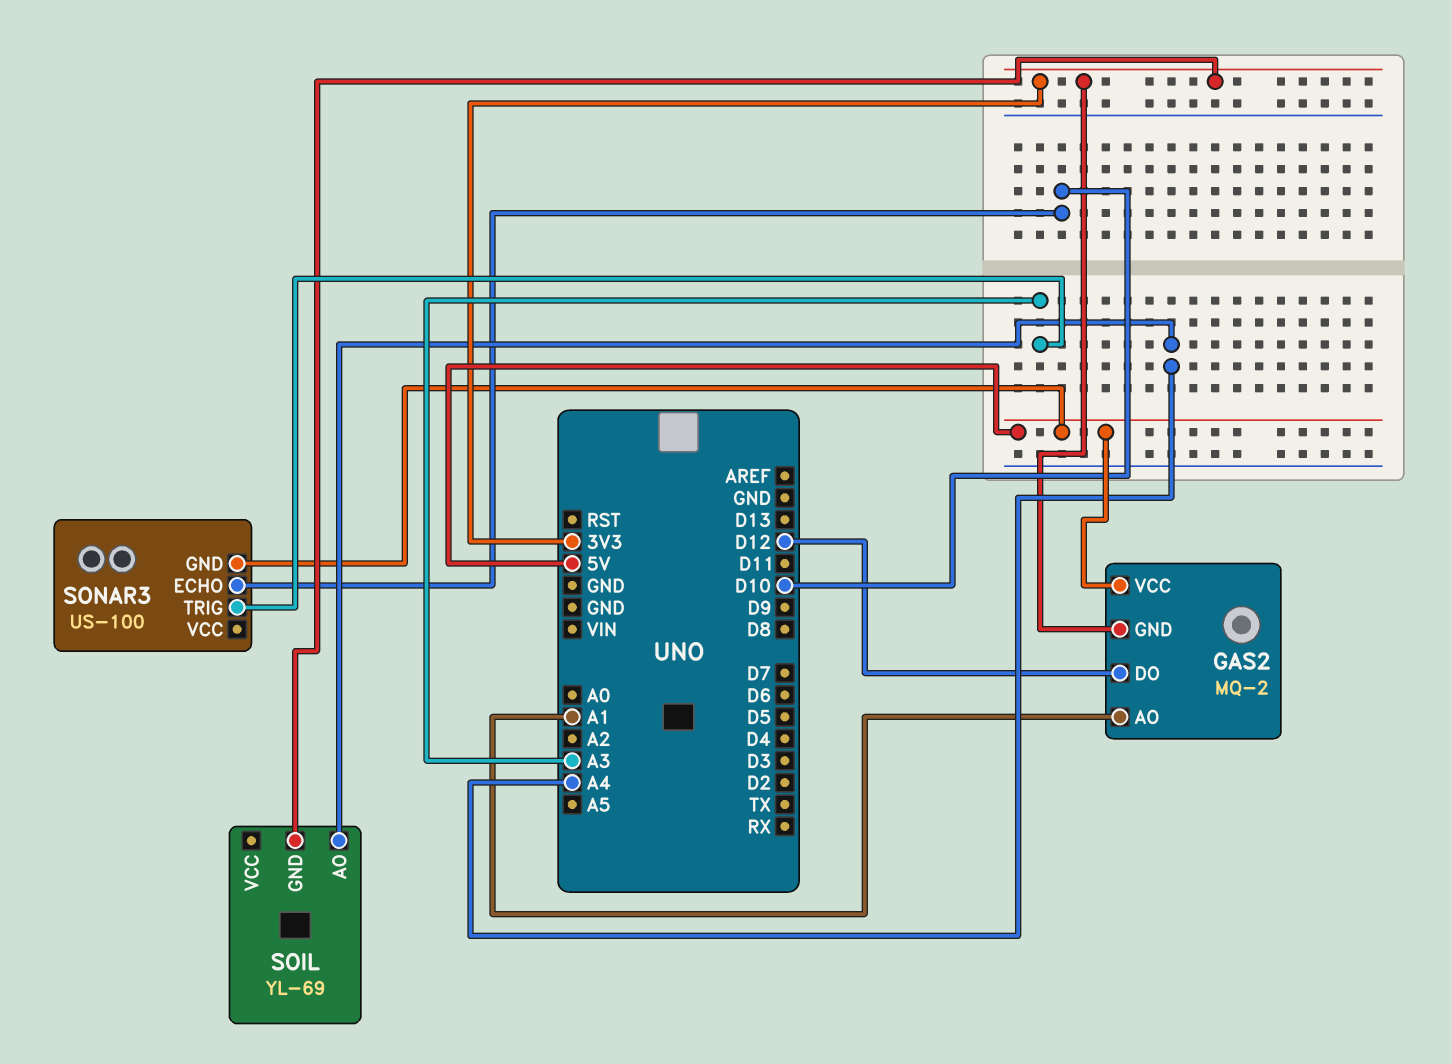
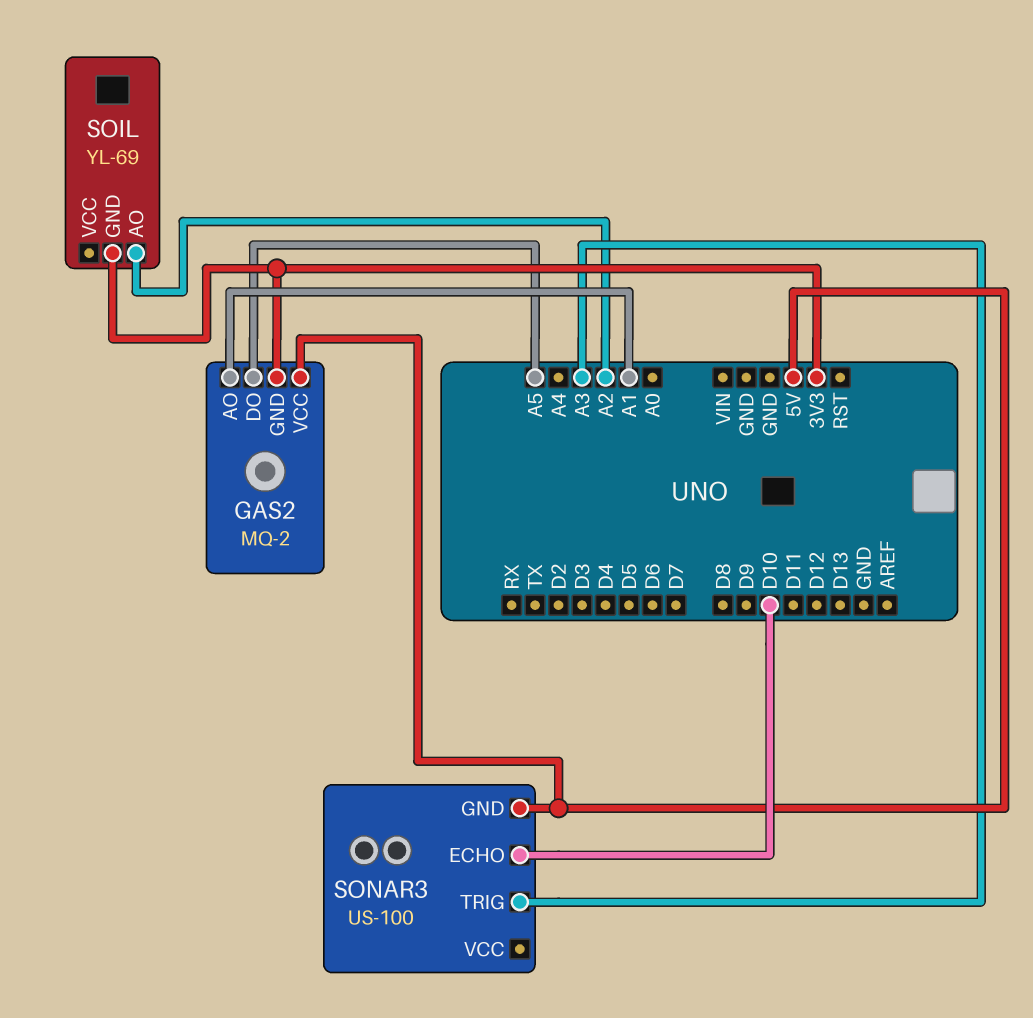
GAS2 pin DO: D12 -> A5
SOIL pin AO: A4 -> A2

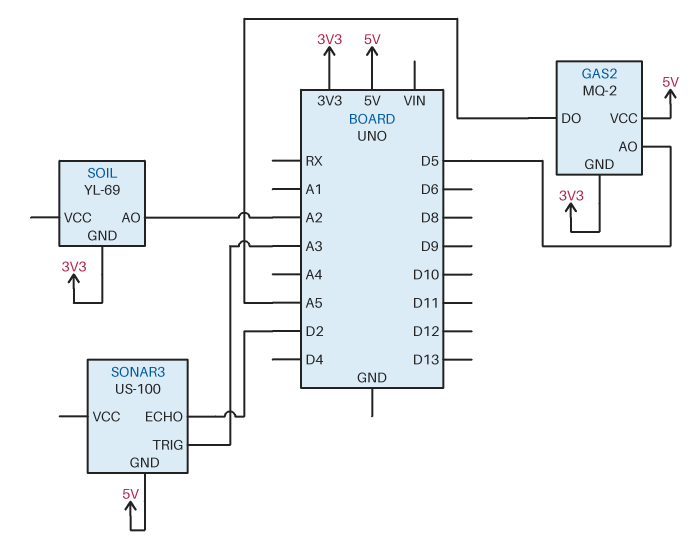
GAS2 pin AO: A1 -> D5
SONAR3 pin ECHO: D10 -> D2

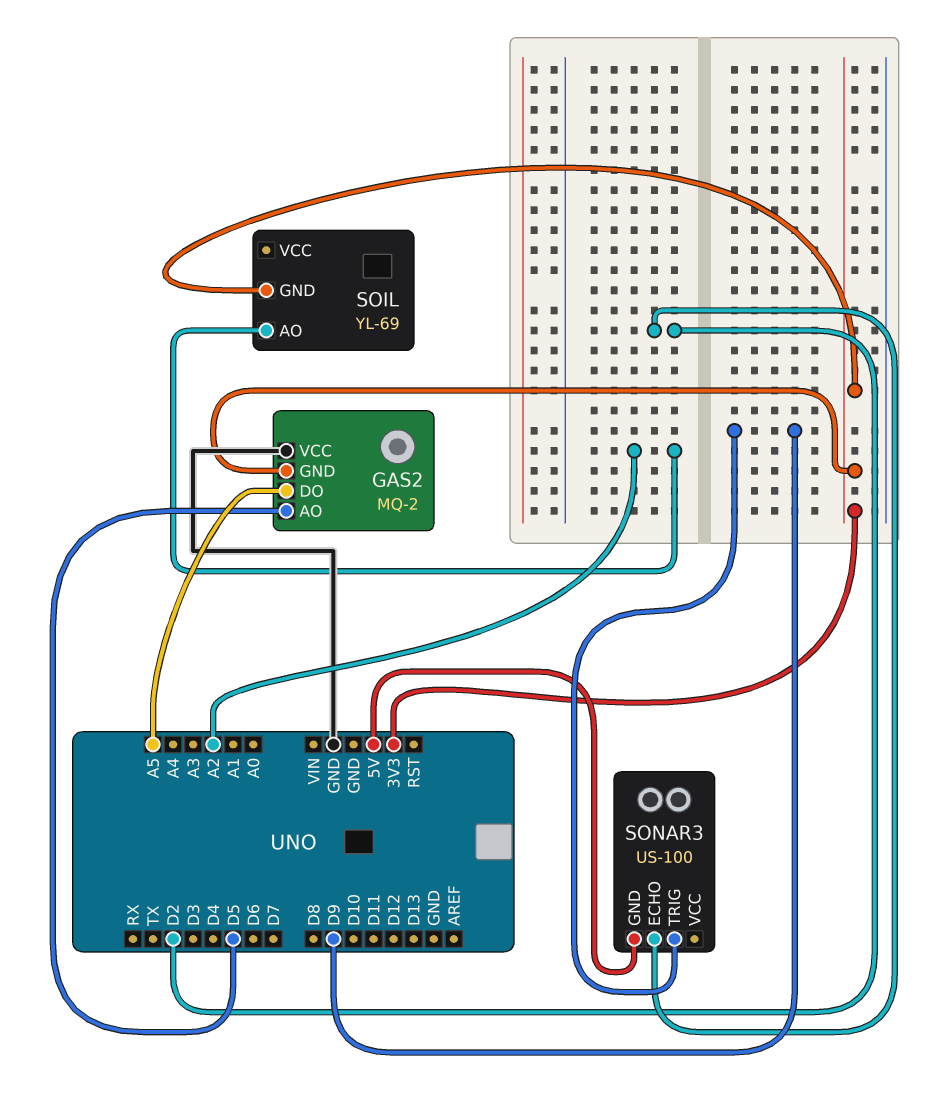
GAS2 pin VCC: 5V -> GND
SONAR3 pin TRIG: A3 -> D9

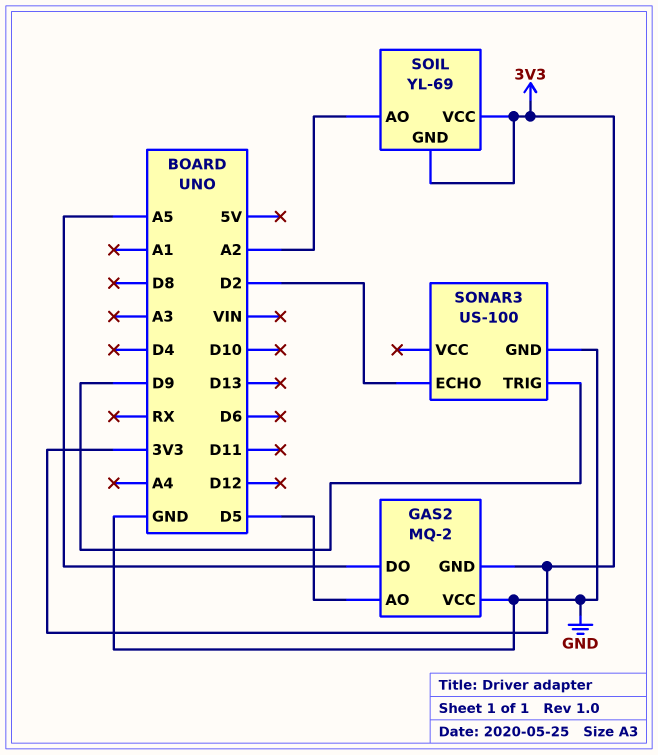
SOIL pin VCC: none -> 3V3
SONAR3 pin GND: 5V -> GND

